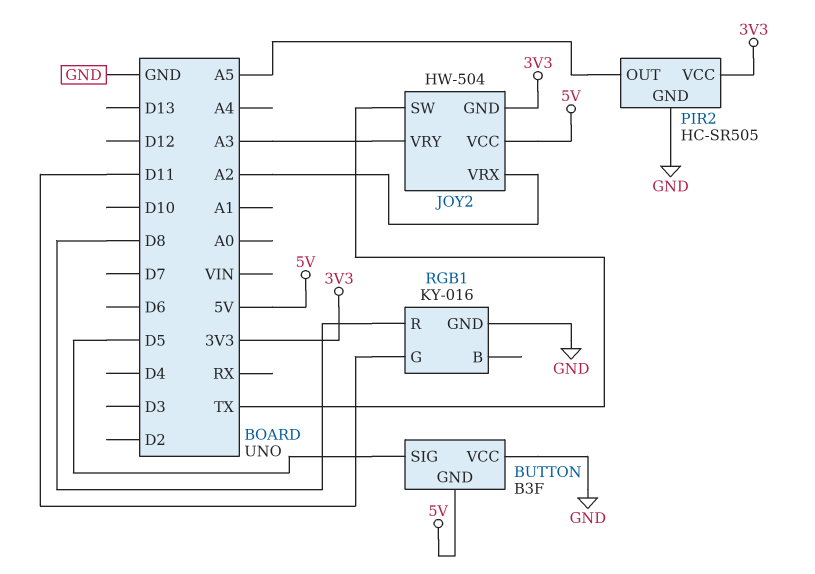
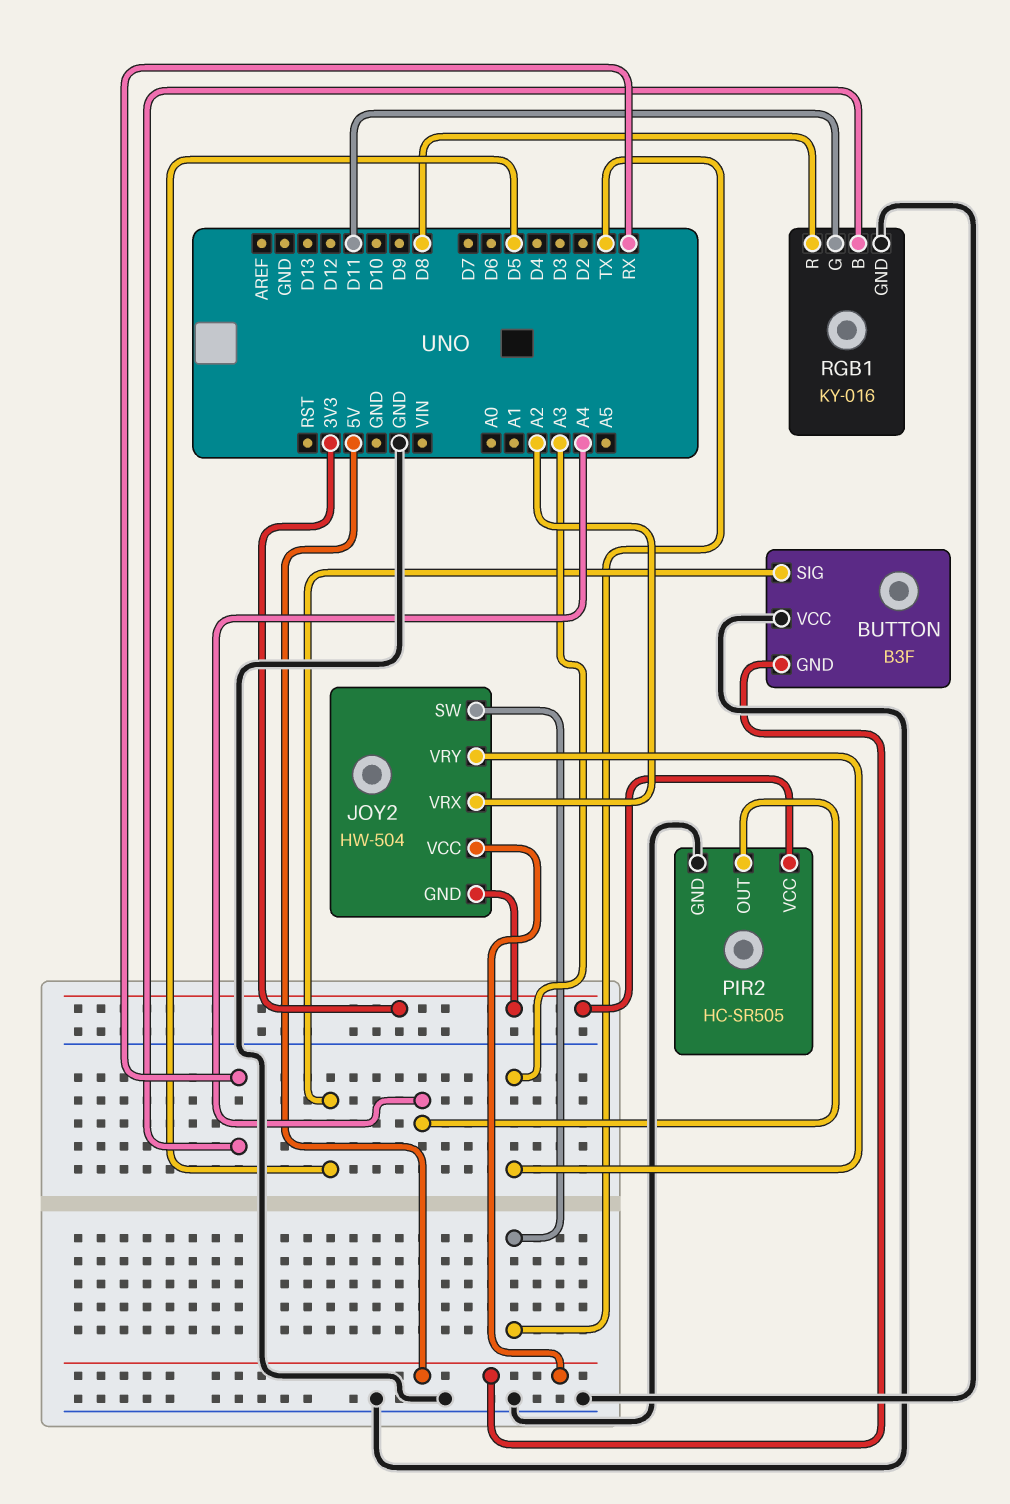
PIR2 pin OUT: A5 -> A4
RGB1 pin B: none -> RX

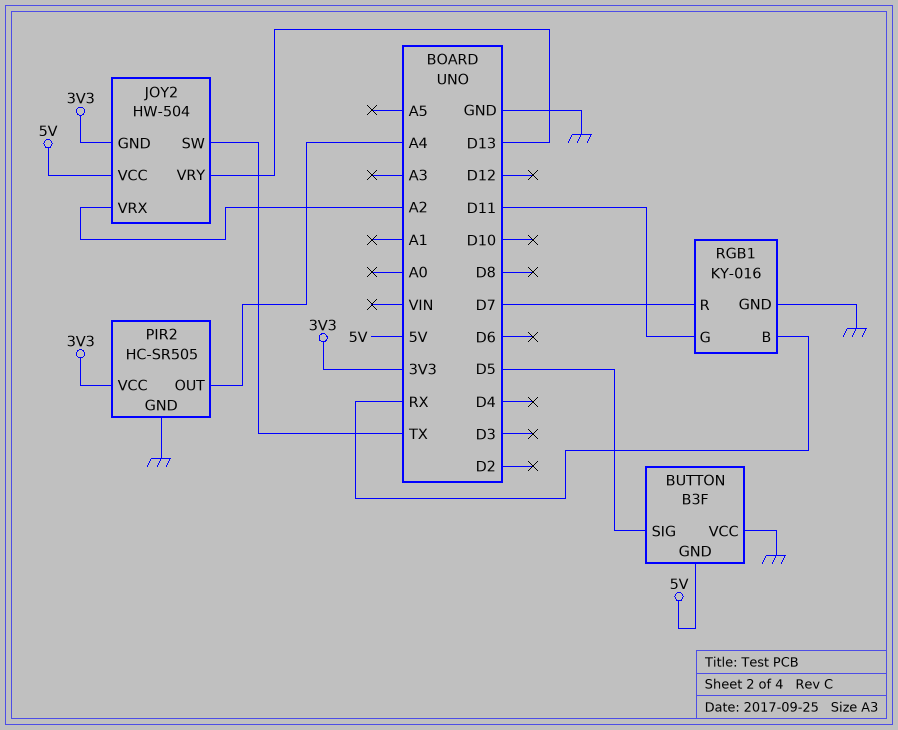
JOY2 pin VRY: A3 -> D13
RGB1 pin R: D8 -> D7

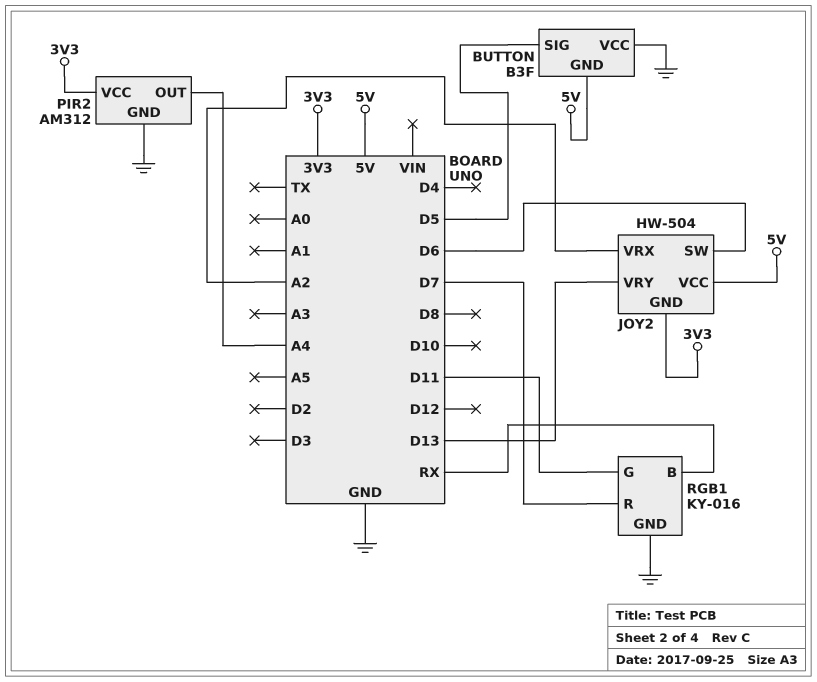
JOY2 pin SW: TX -> D6
PIR2: HC-SR505 -> AM312

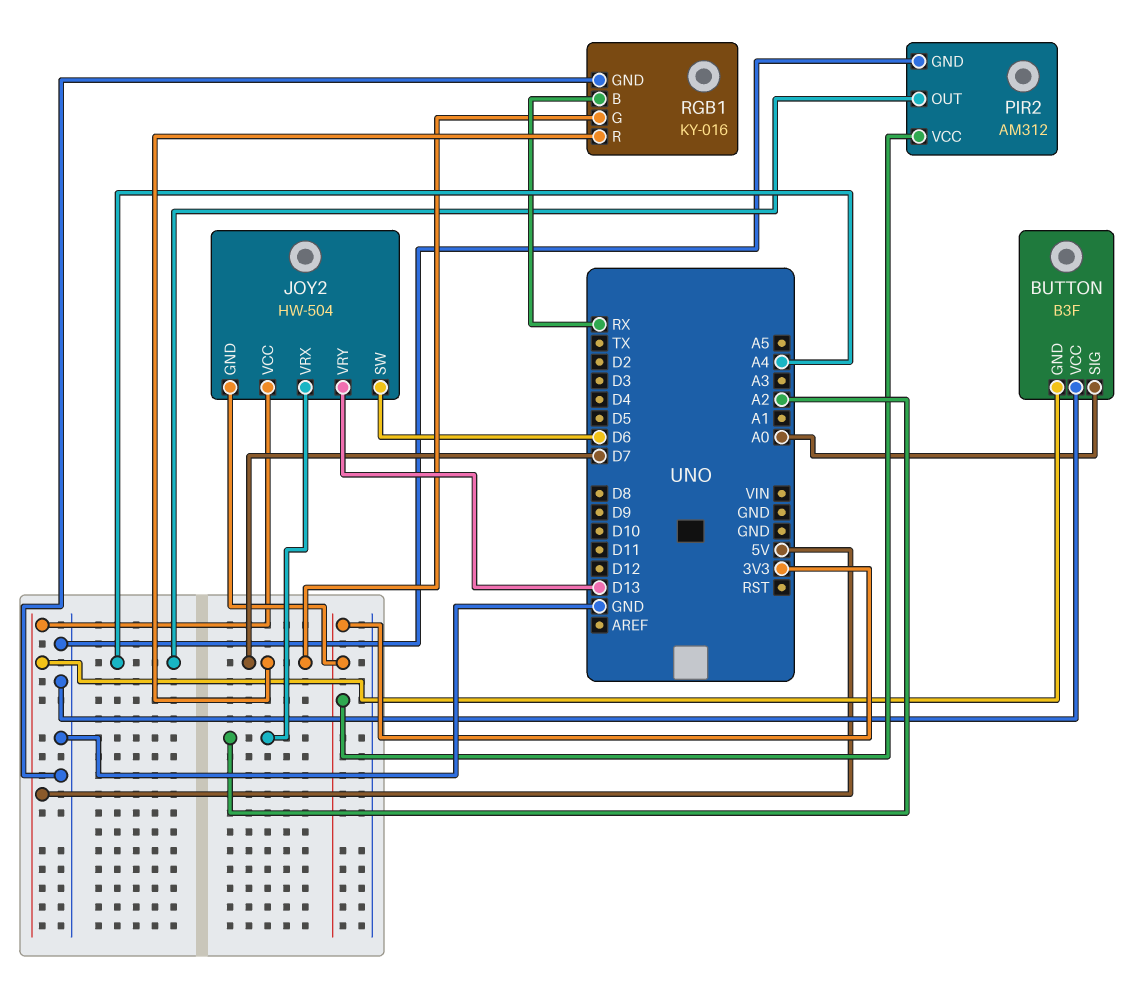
BUTTON pin SIG: D5 -> A0
RGB1 pin G: D11 -> D7

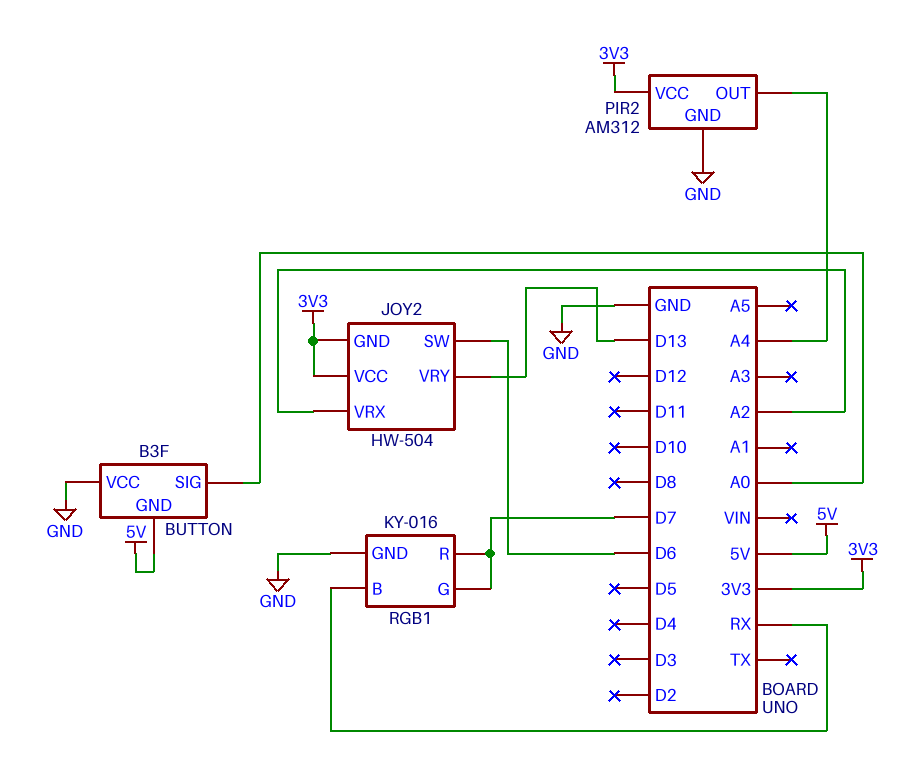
JOY2 pin VCC: 5V -> 3V3

